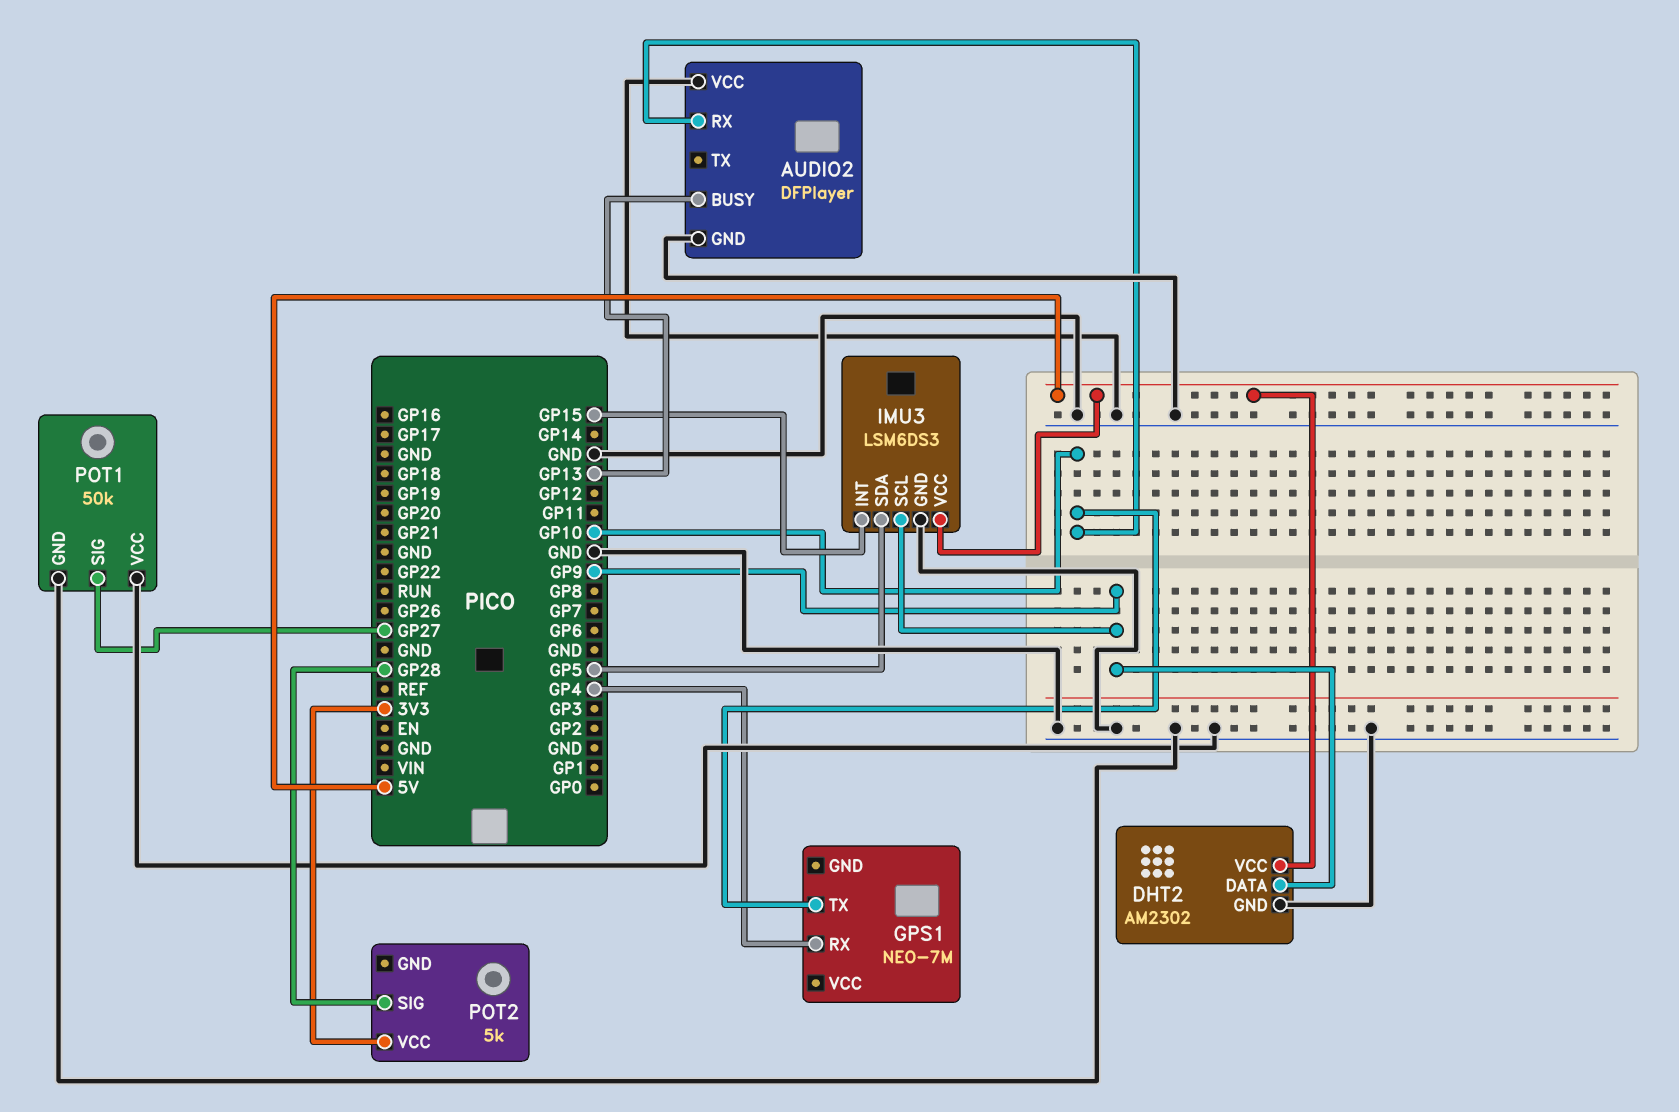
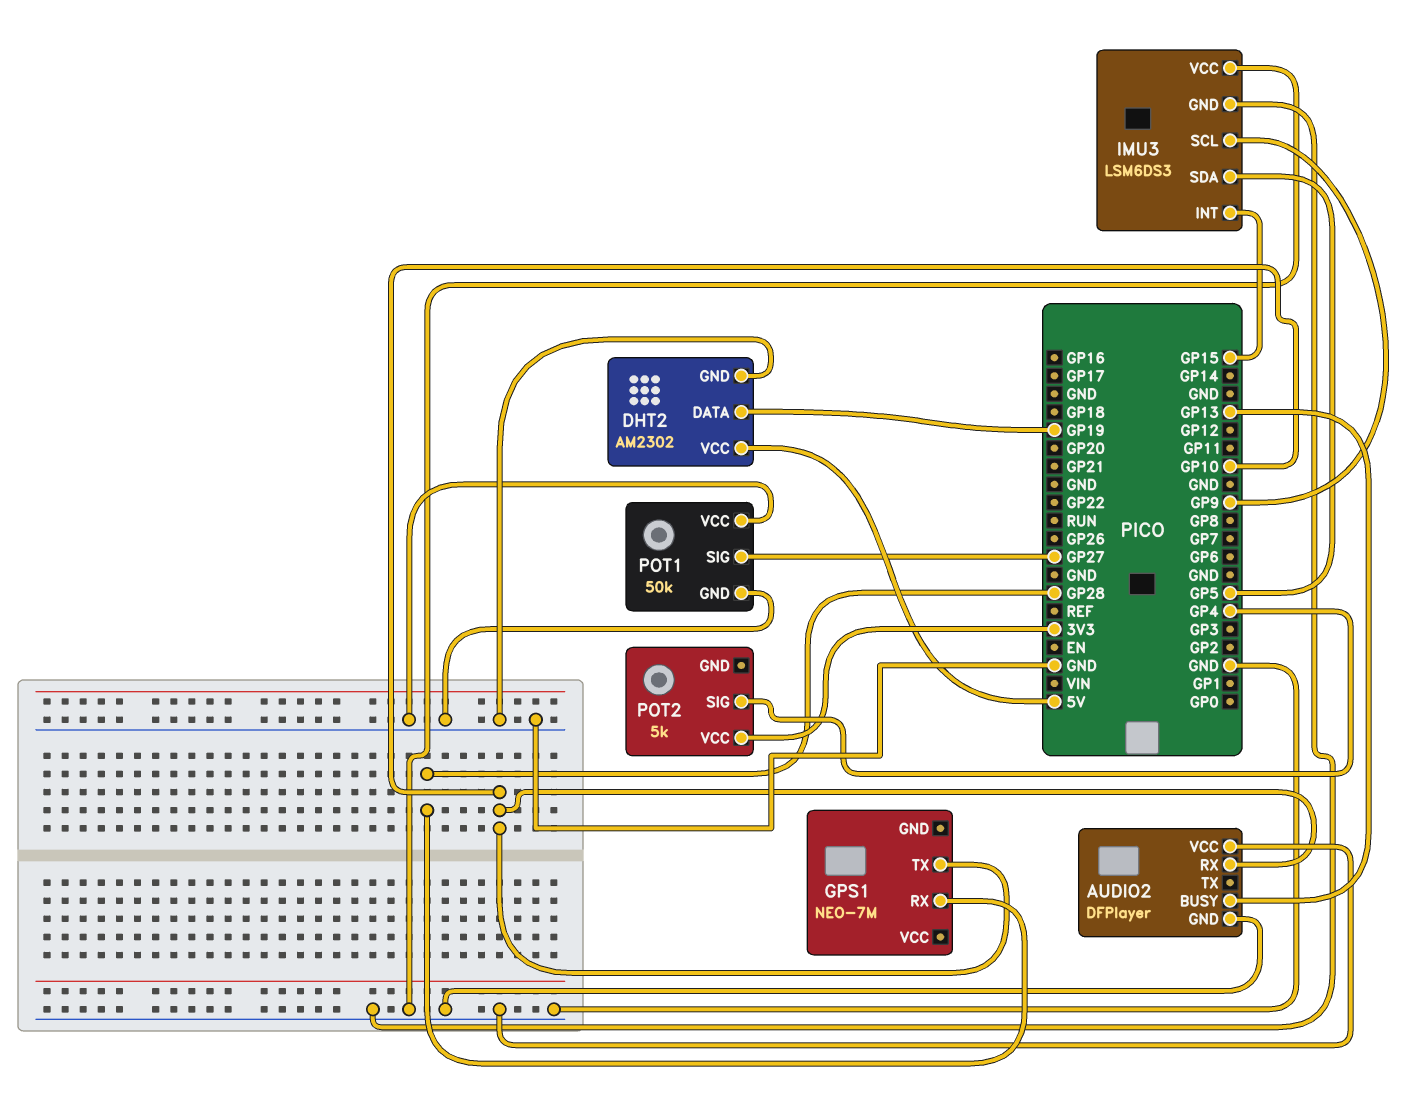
DHT2 pin DATA: GP9 -> GP19
GPS1 pin RX: GP4 -> GP28
IMU3 pin VCC: 5V -> GND
POT2 pin SIG: GP28 -> GP4

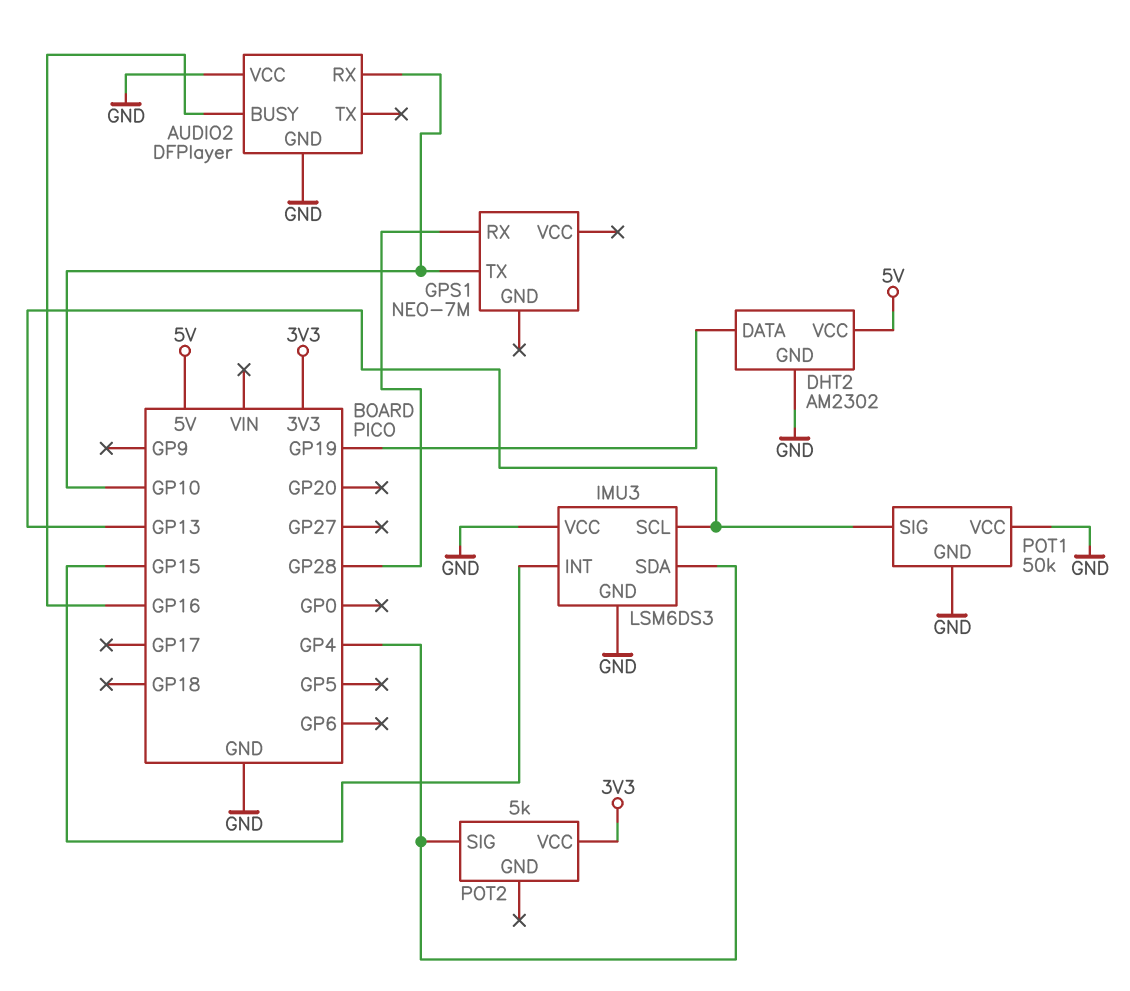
AUDIO2 pin BUSY: GP13 -> GP16
IMU3 pin SCL: GP9 -> GP13
IMU3 pin SDA: GP5 -> GP4
POT1 pin SIG: GP27 -> GP13

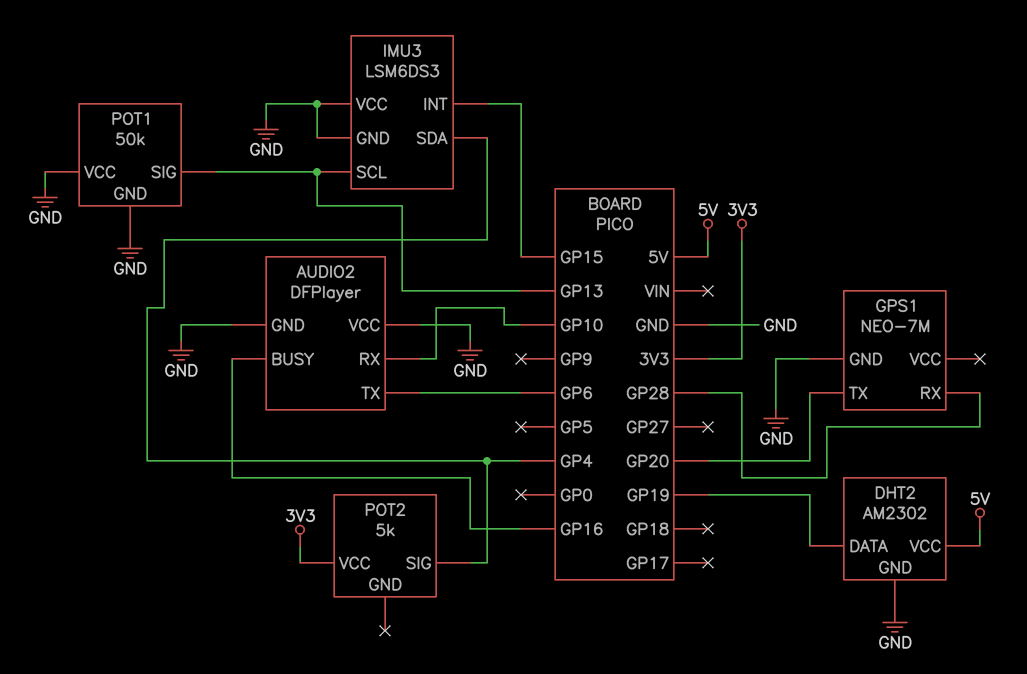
AUDIO2 pin TX: none -> GP6
GPS1 pin GND: none -> GND
GPS1 pin TX: GP10 -> GP20

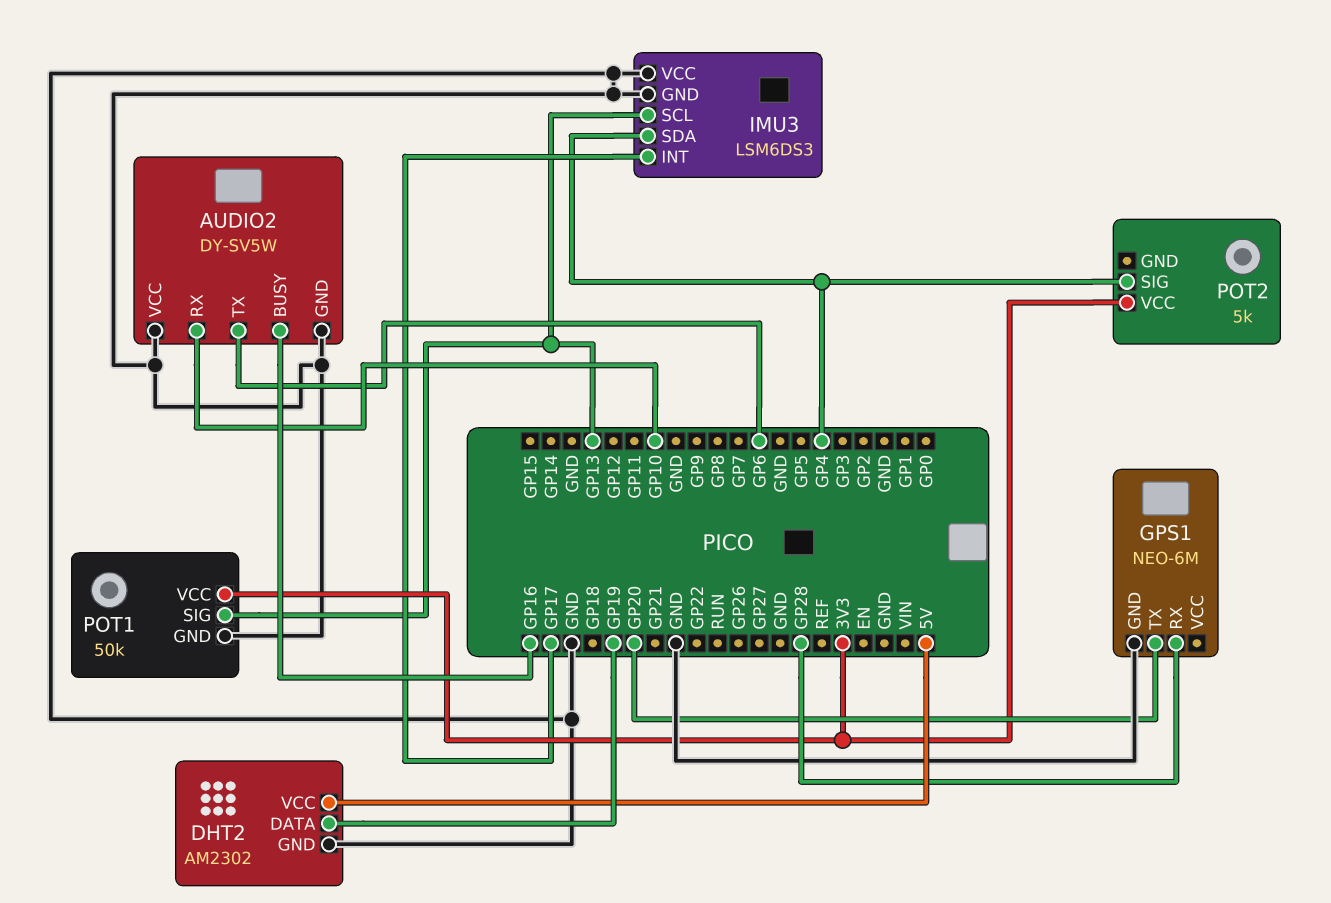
AUDIO2: DFPlayer -> DY-SV5W
GPS1: NEO-7M -> NEO-6M
IMU3 pin INT: GP15 -> GP17
POT1 pin VCC: GND -> 3V3

